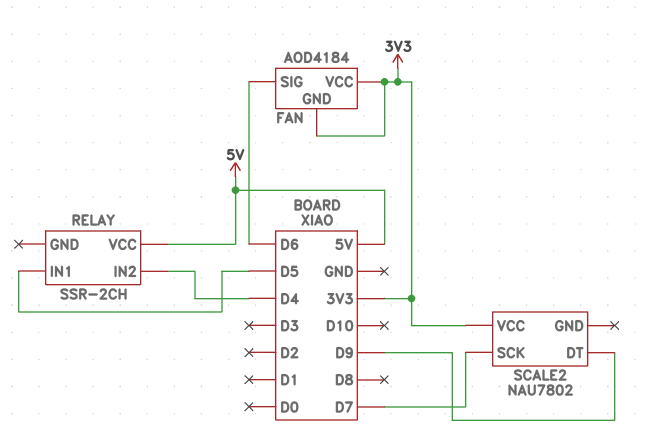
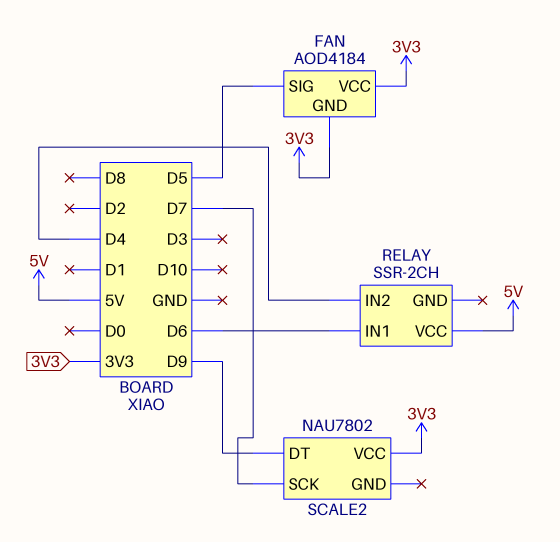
FAN pin SIG: D6 -> D5
RELAY pin IN1: D5 -> D6

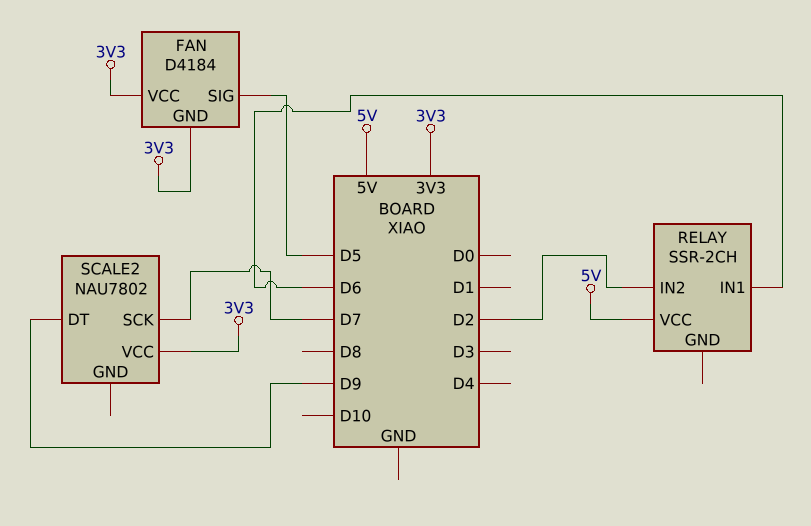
FAN: AOD4184 -> D4184
RELAY pin IN2: D4 -> D2

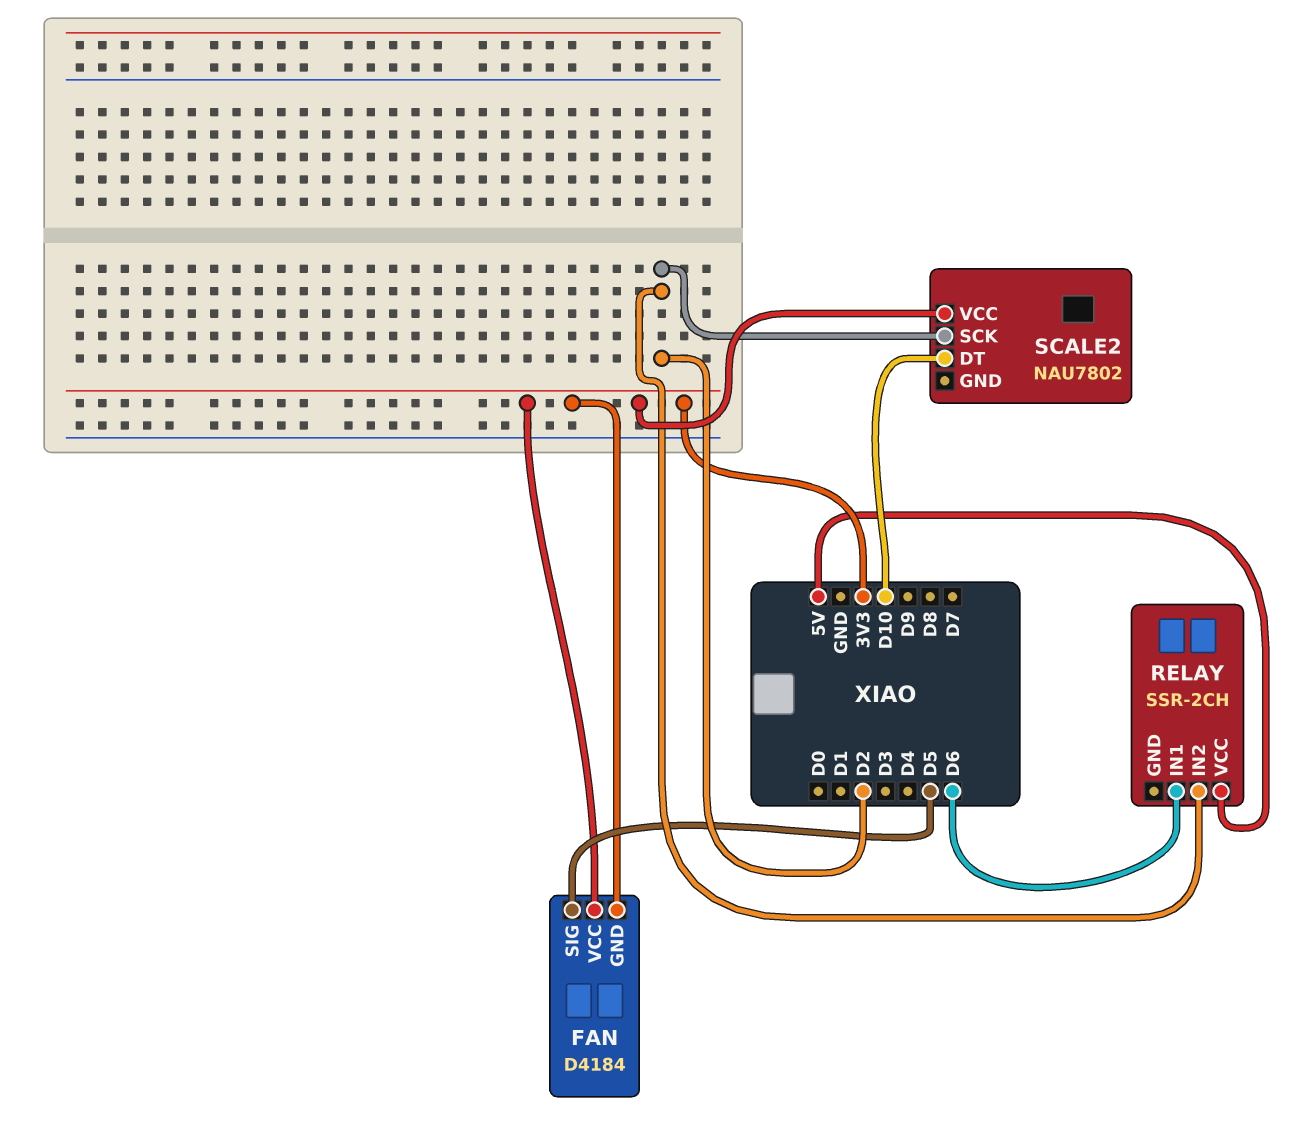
SCALE2 pin DT: D9 -> D10
SCALE2 pin SCK: D7 -> D2

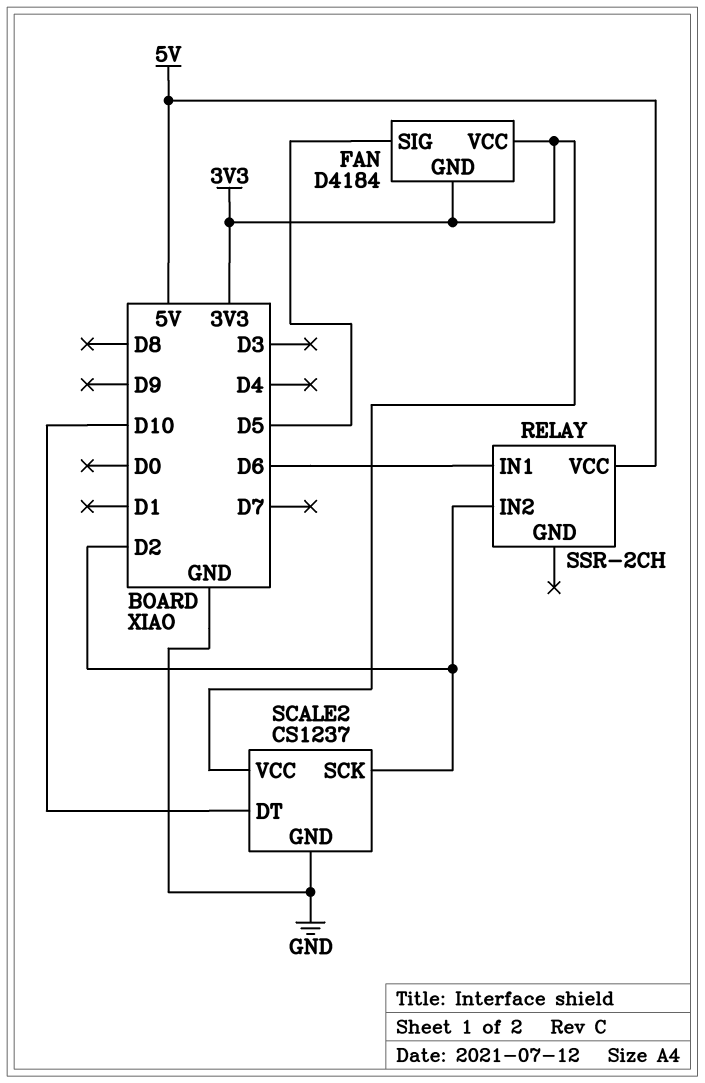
SCALE2: NAU7802 -> CS1237
SCALE2 pin GND: none -> GND

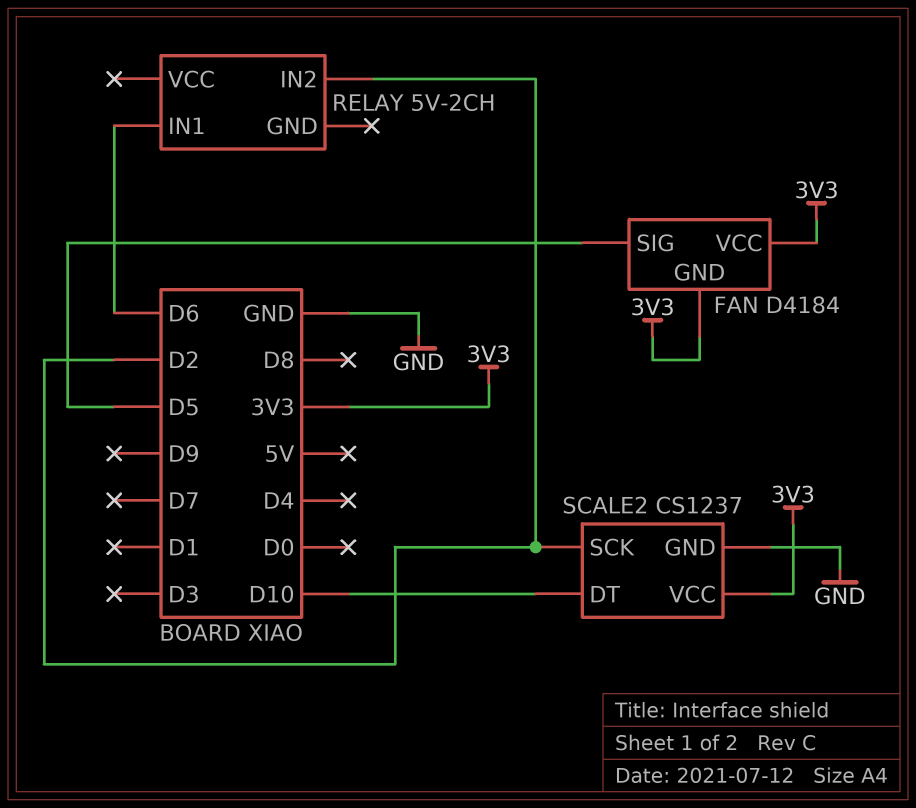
RELAY: SSR-2CH -> 5V-2CH
RELAY pin VCC: 5V -> none

